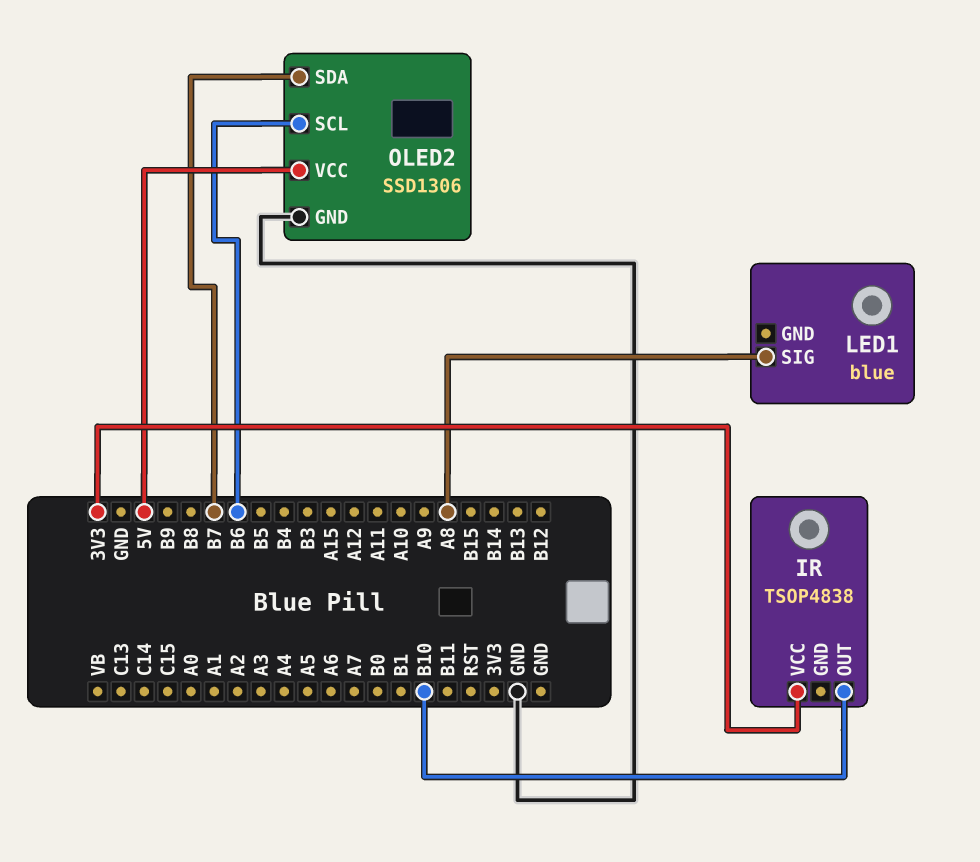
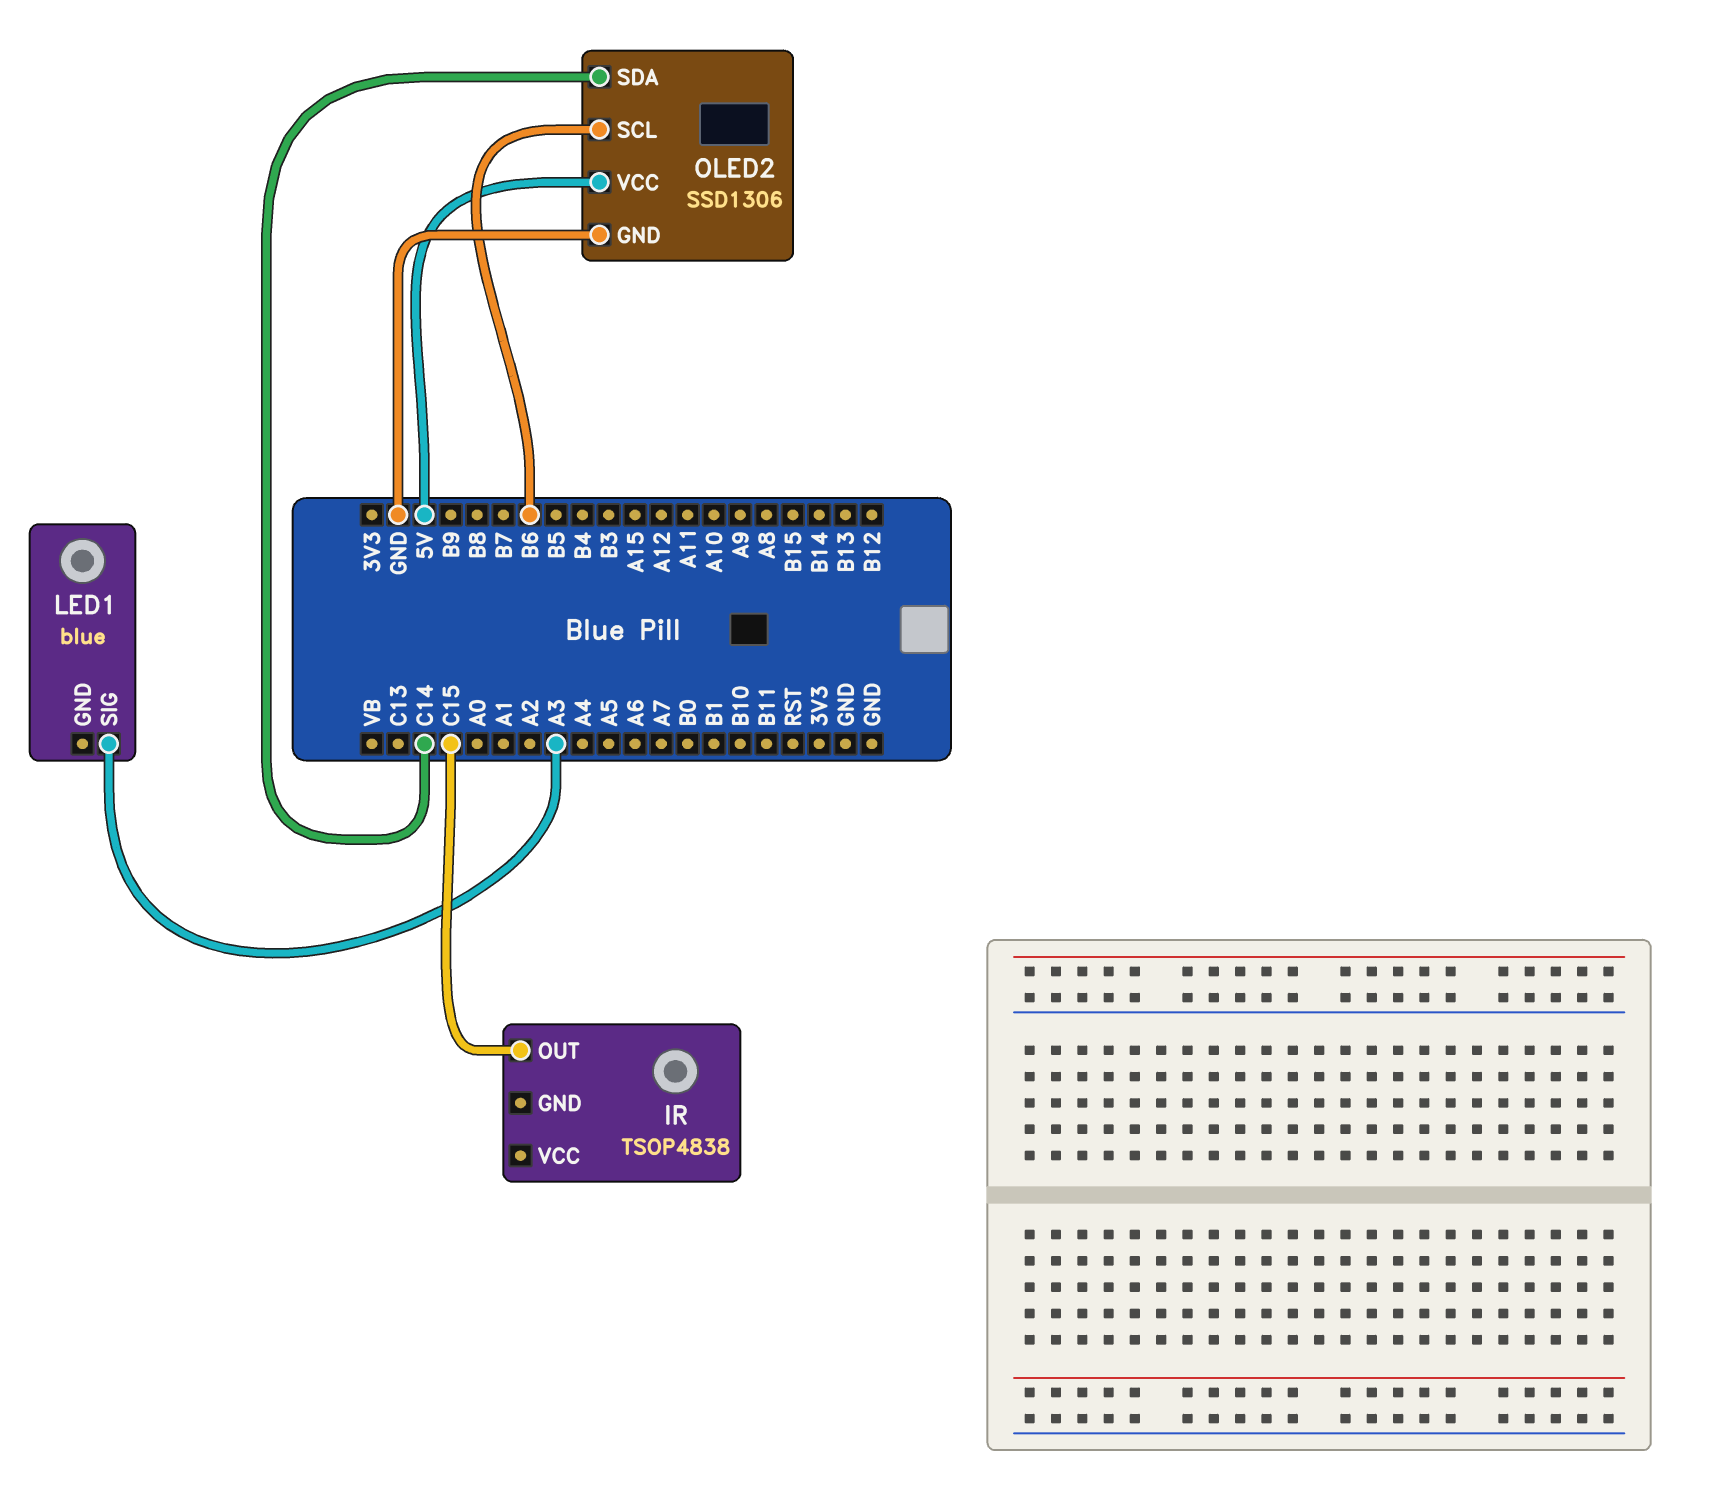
IR pin OUT: B10 -> C15
IR pin VCC: 3V3 -> none
LED1 pin SIG: A8 -> A3
OLED2 pin SDA: B7 -> C14

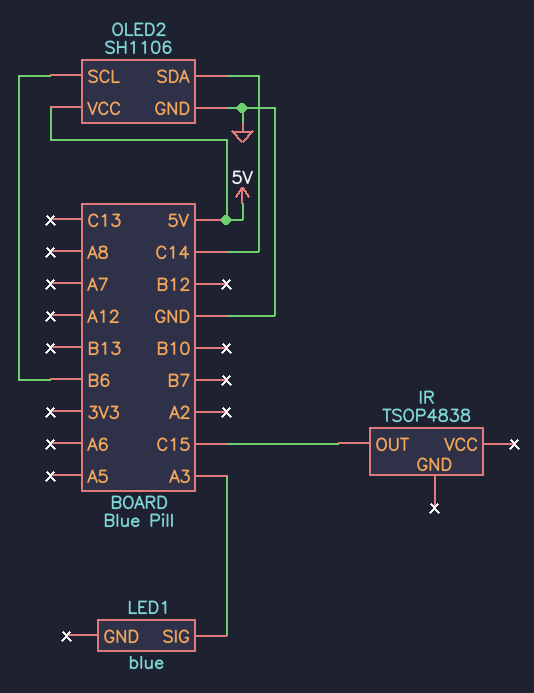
OLED2: SSD1306 -> SH1106

